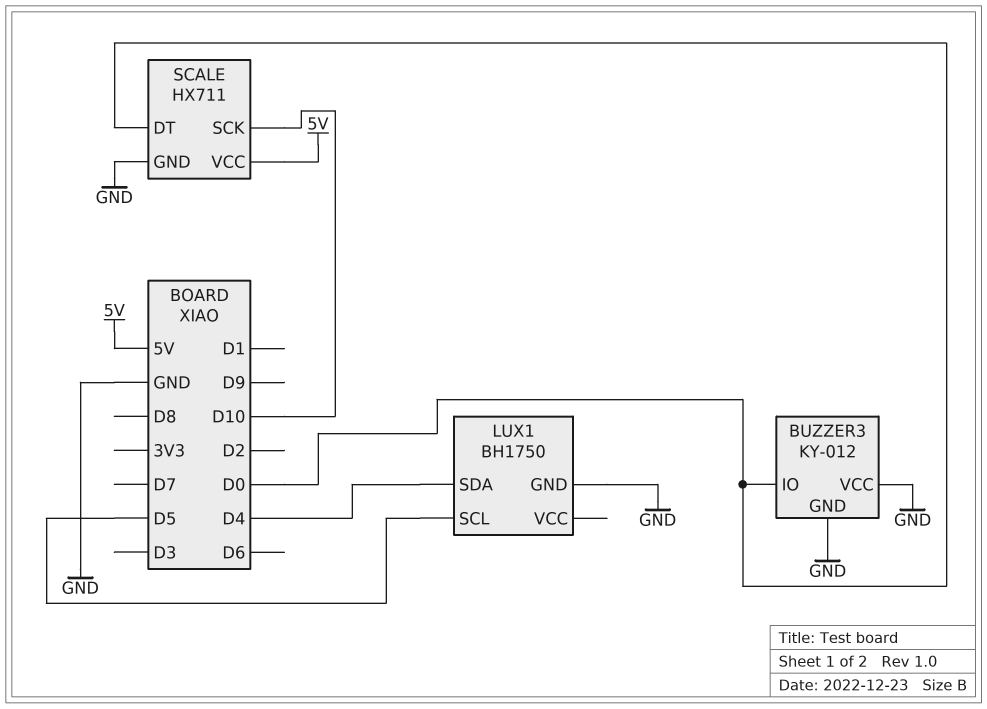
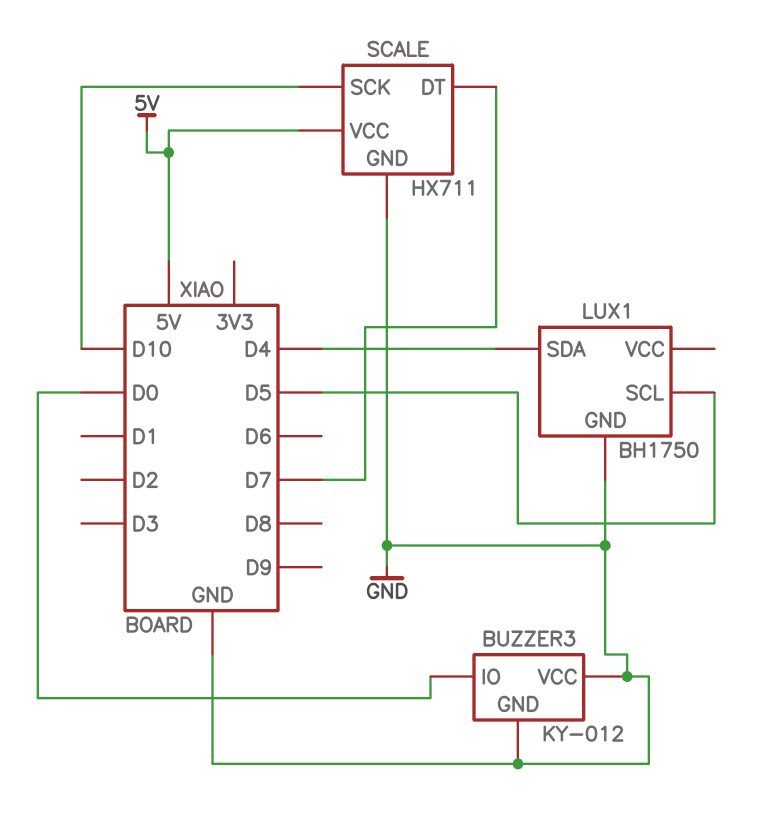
SCALE pin DT: D0 -> D7

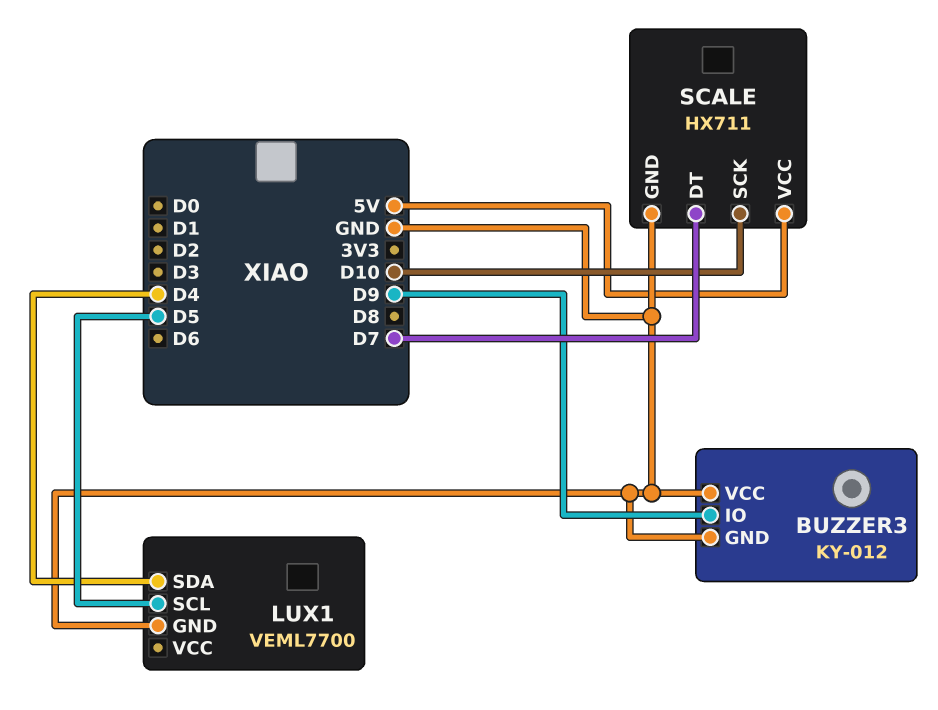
BUZZER3 pin IO: D0 -> D9
LUX1: BH1750 -> VEML7700

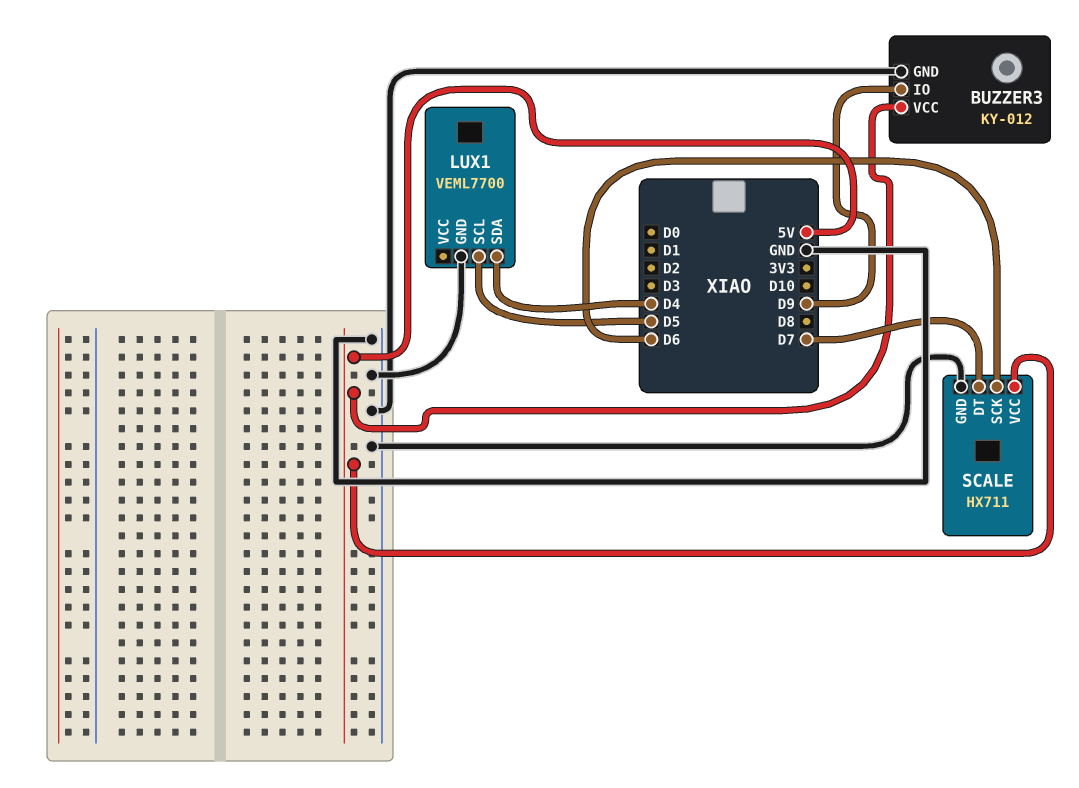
BUZZER3 pin VCC: GND -> 5V
SCALE pin SCK: D10 -> D6

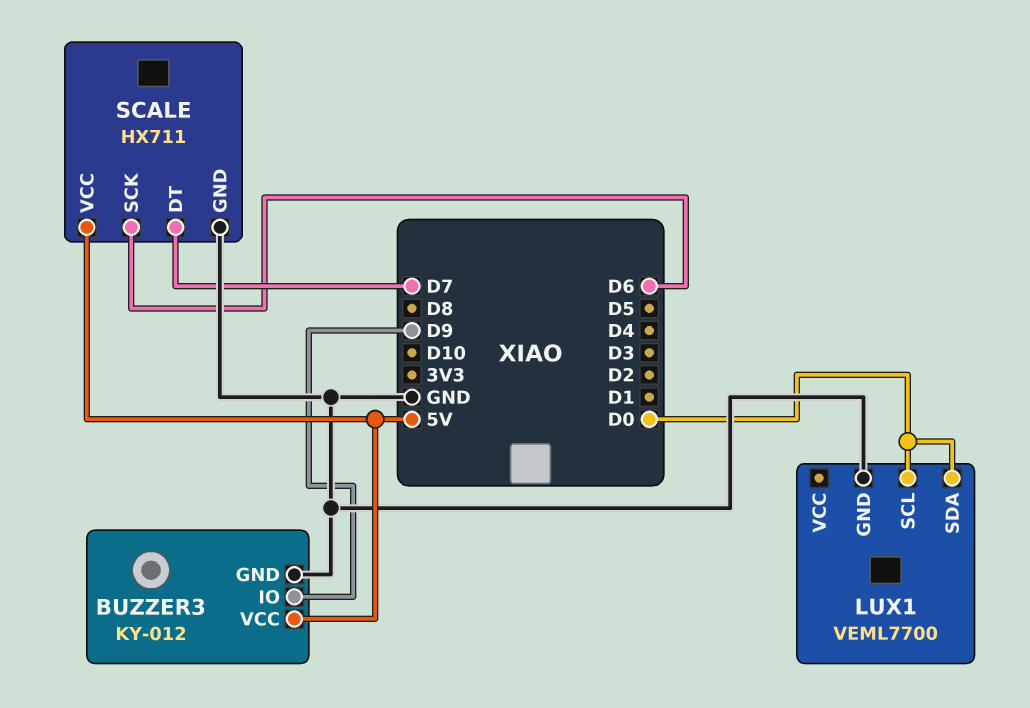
LUX1 pin SCL: D5 -> D0
LUX1 pin SDA: D4 -> D0

